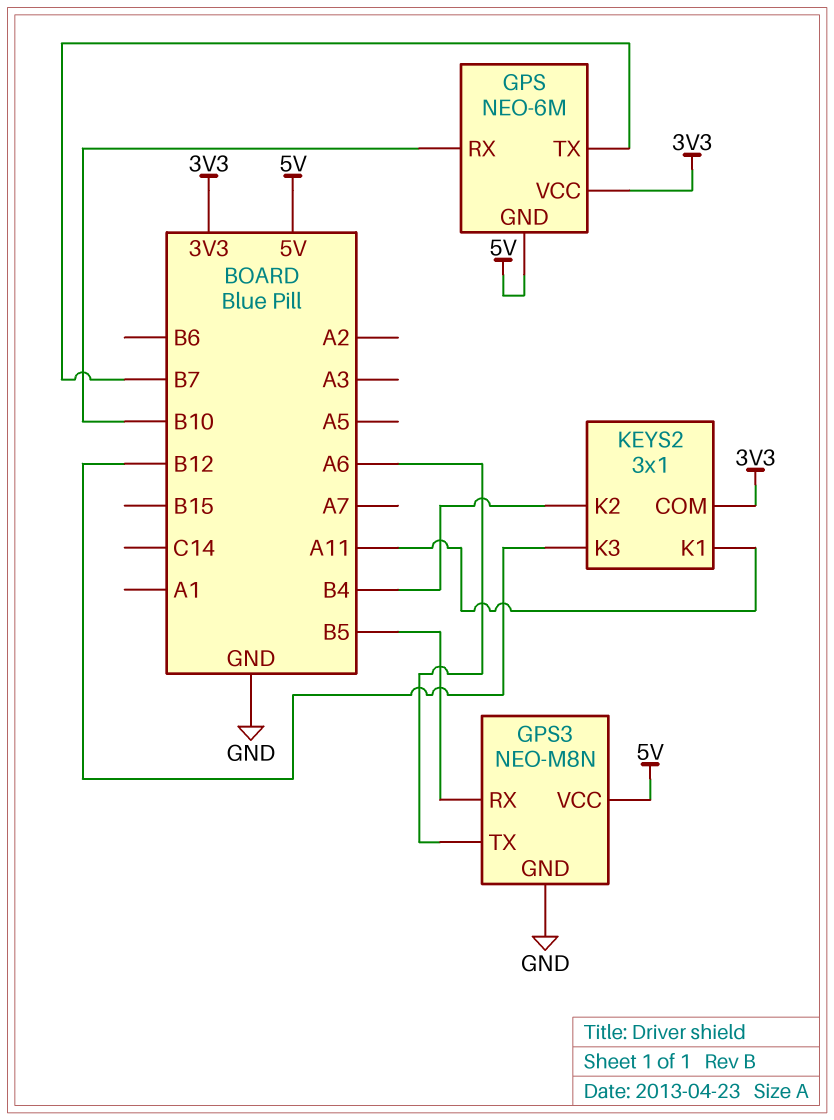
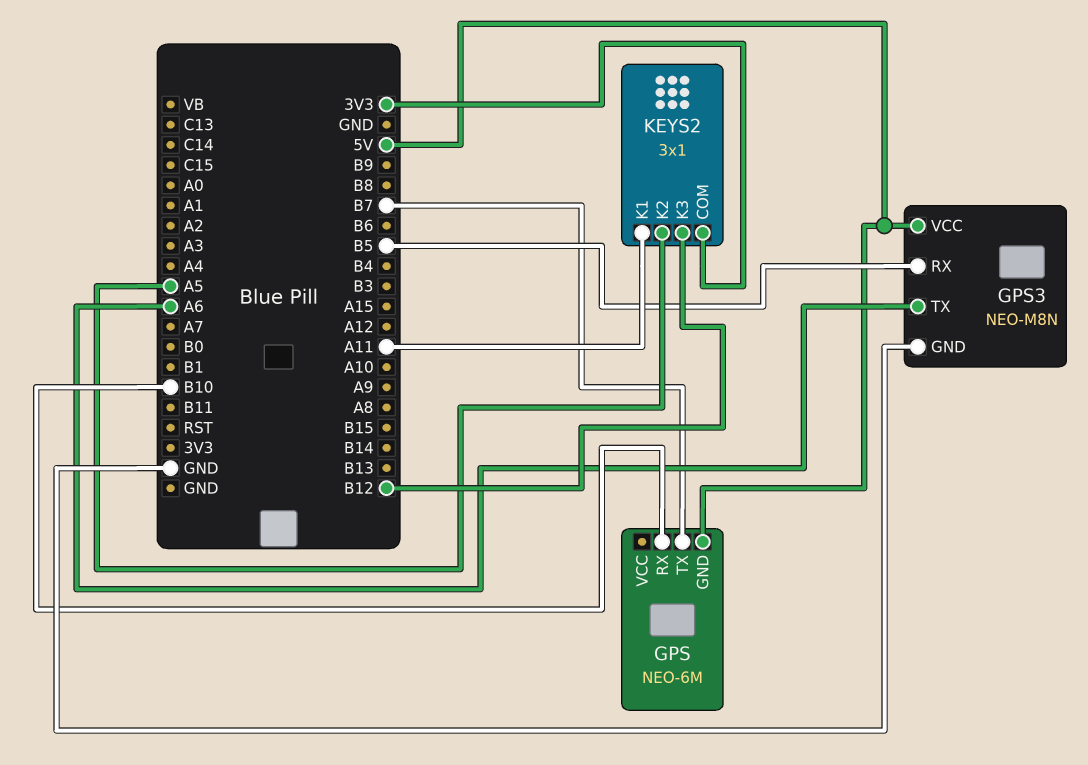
GPS pin VCC: 3V3 -> none
KEYS2 pin K2: B4 -> A5

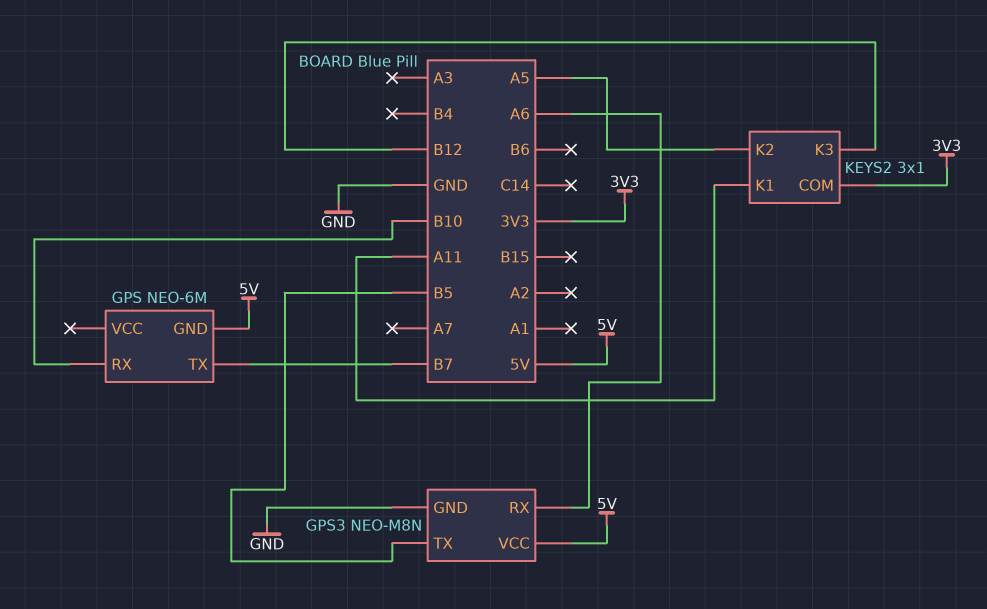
GPS3 pin RX: B5 -> A6
GPS3 pin TX: A6 -> B5

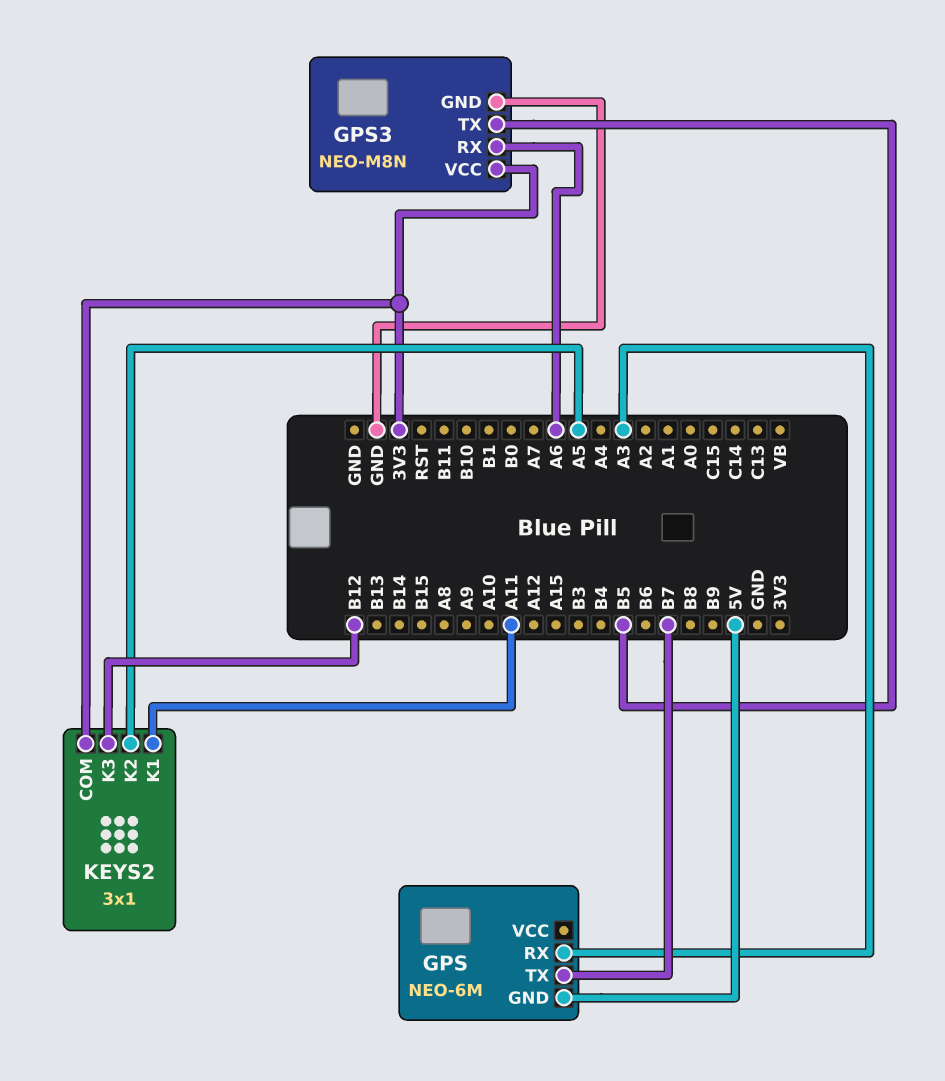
GPS pin RX: B10 -> A3
GPS3 pin VCC: 5V -> 3V3

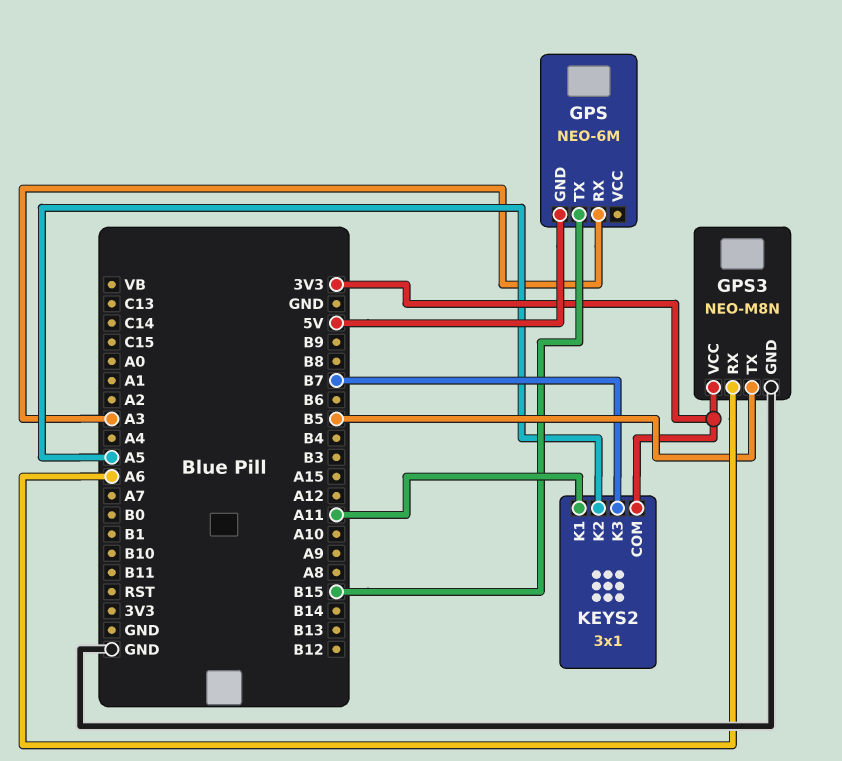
GPS pin TX: B7 -> B15
KEYS2 pin K3: B12 -> B7

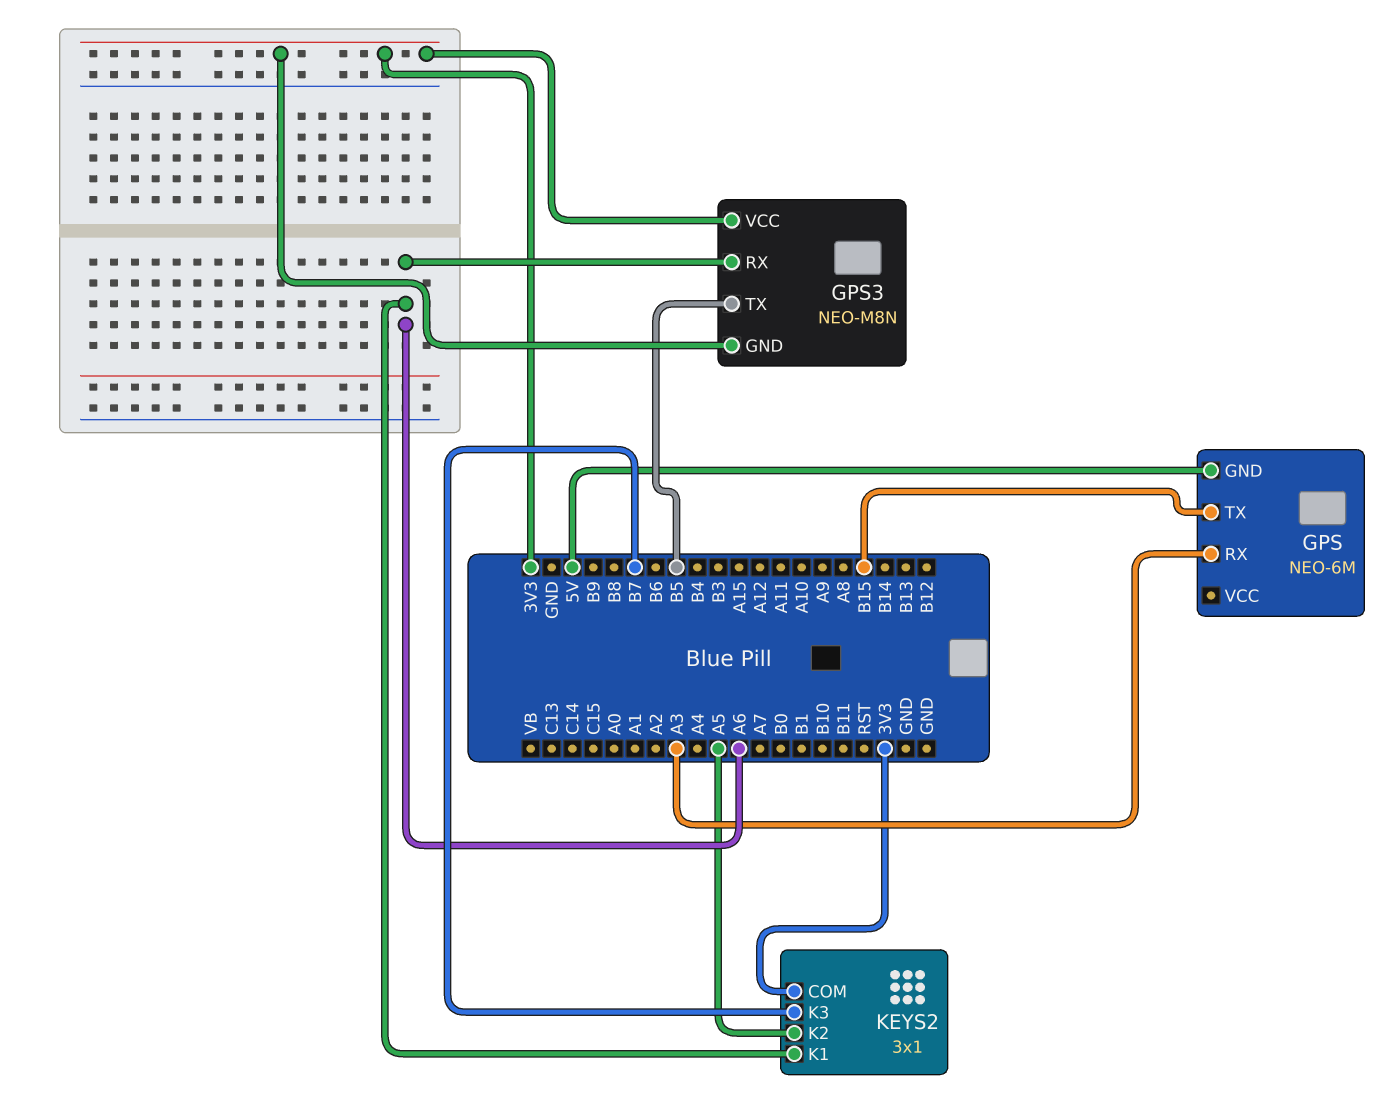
GPS3 pin GND: GND -> 3V3
KEYS2 pin K1: A11 -> A6

